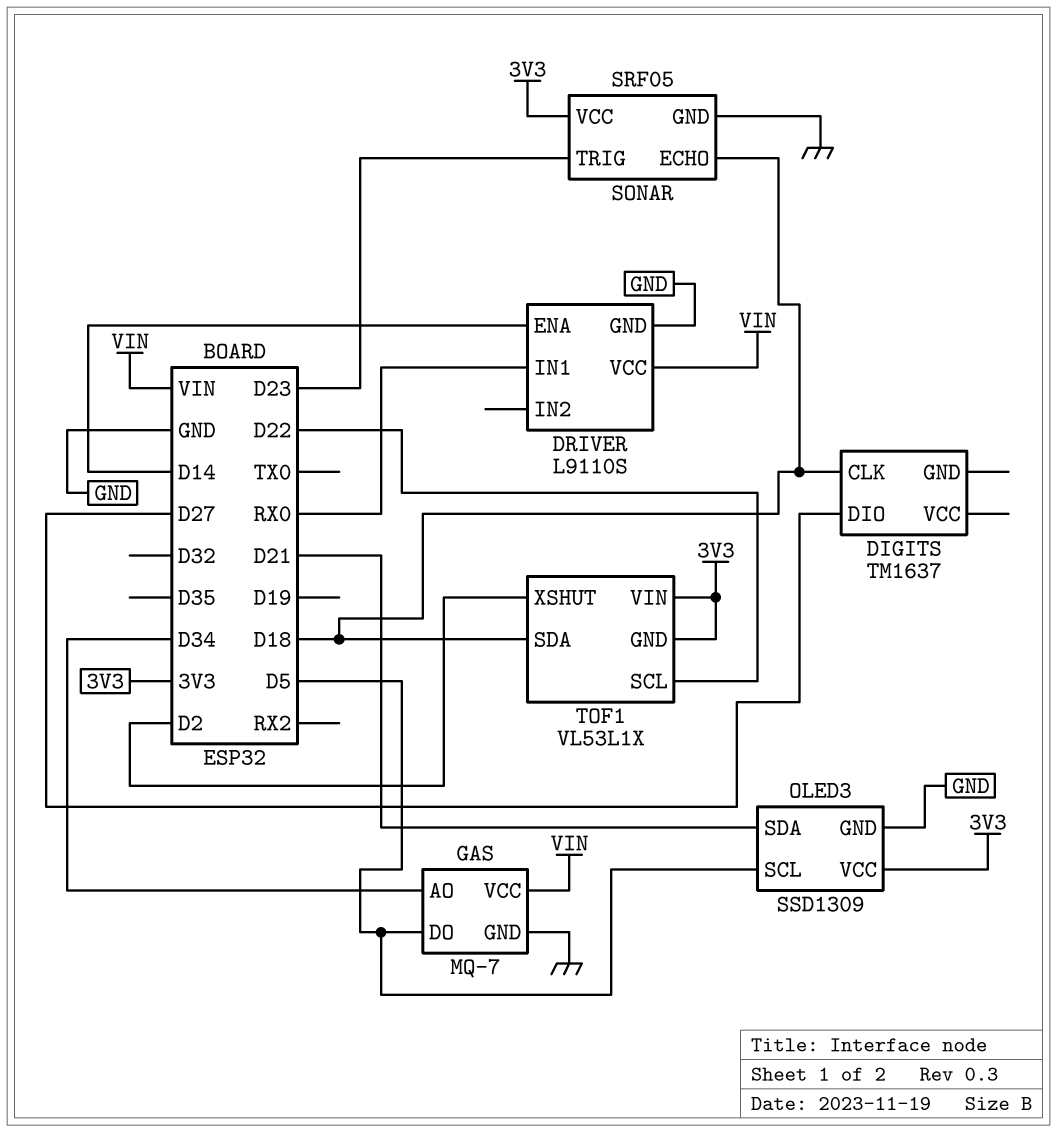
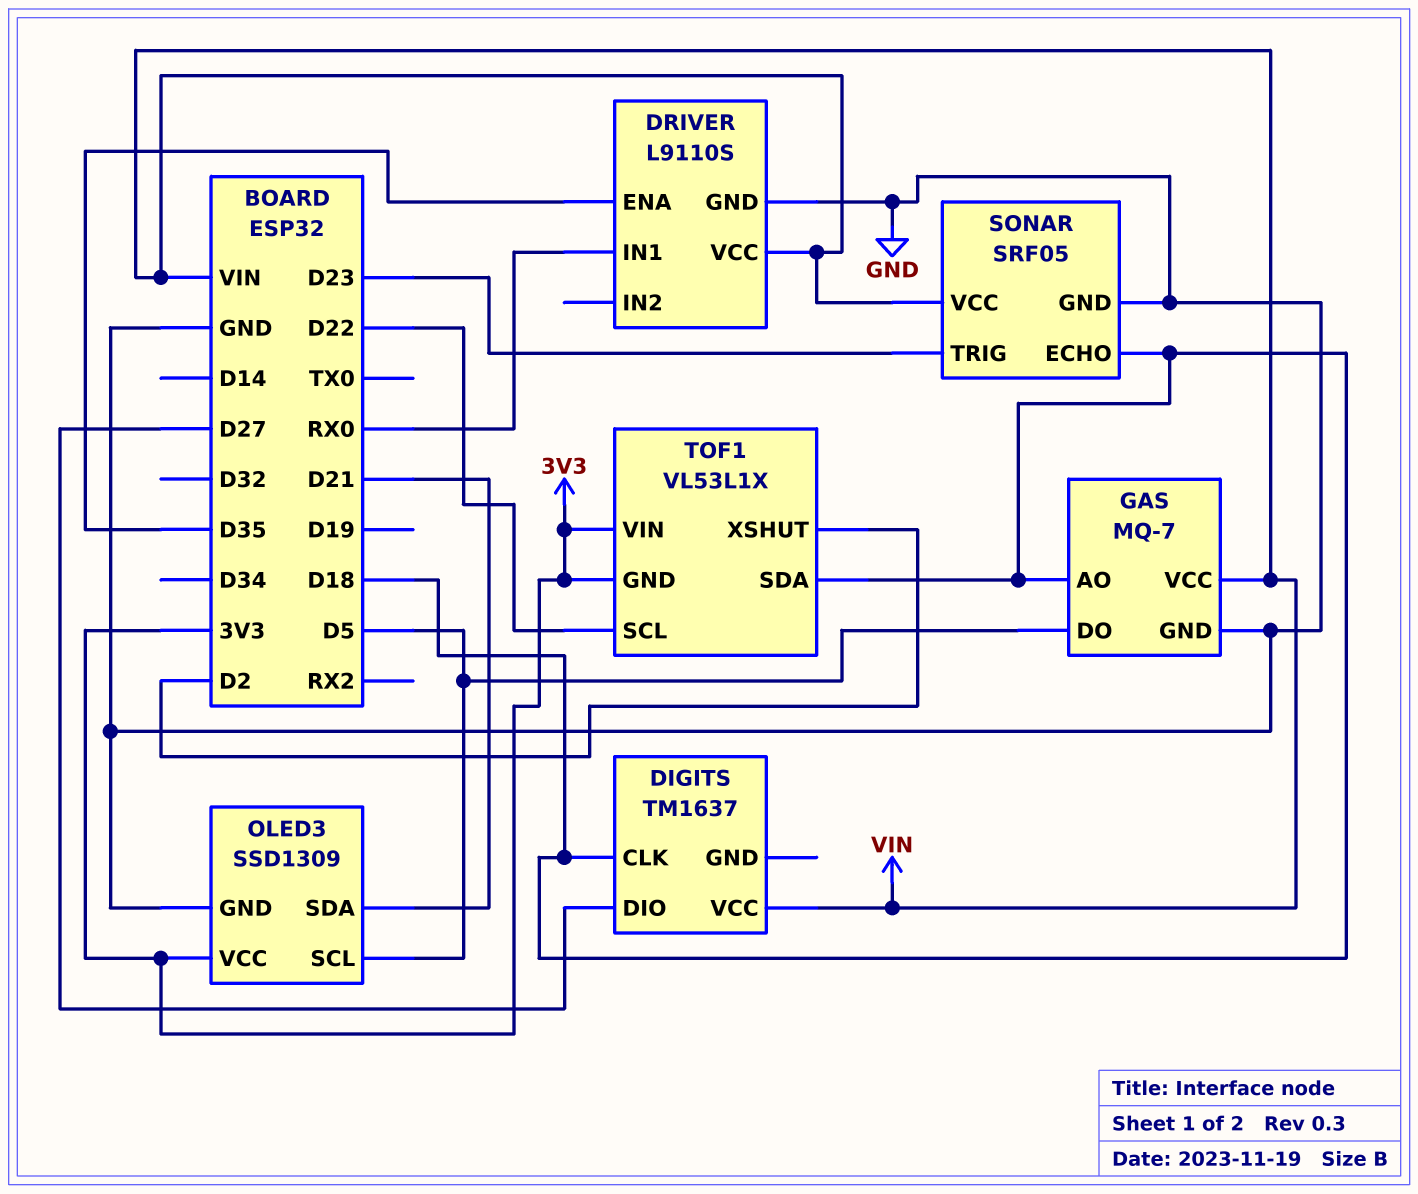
DIGITS pin VCC: none -> VIN
DRIVER pin ENA: D14 -> D35
GAS pin AO: D34 -> D18
SONAR pin VCC: 3V3 -> VIN

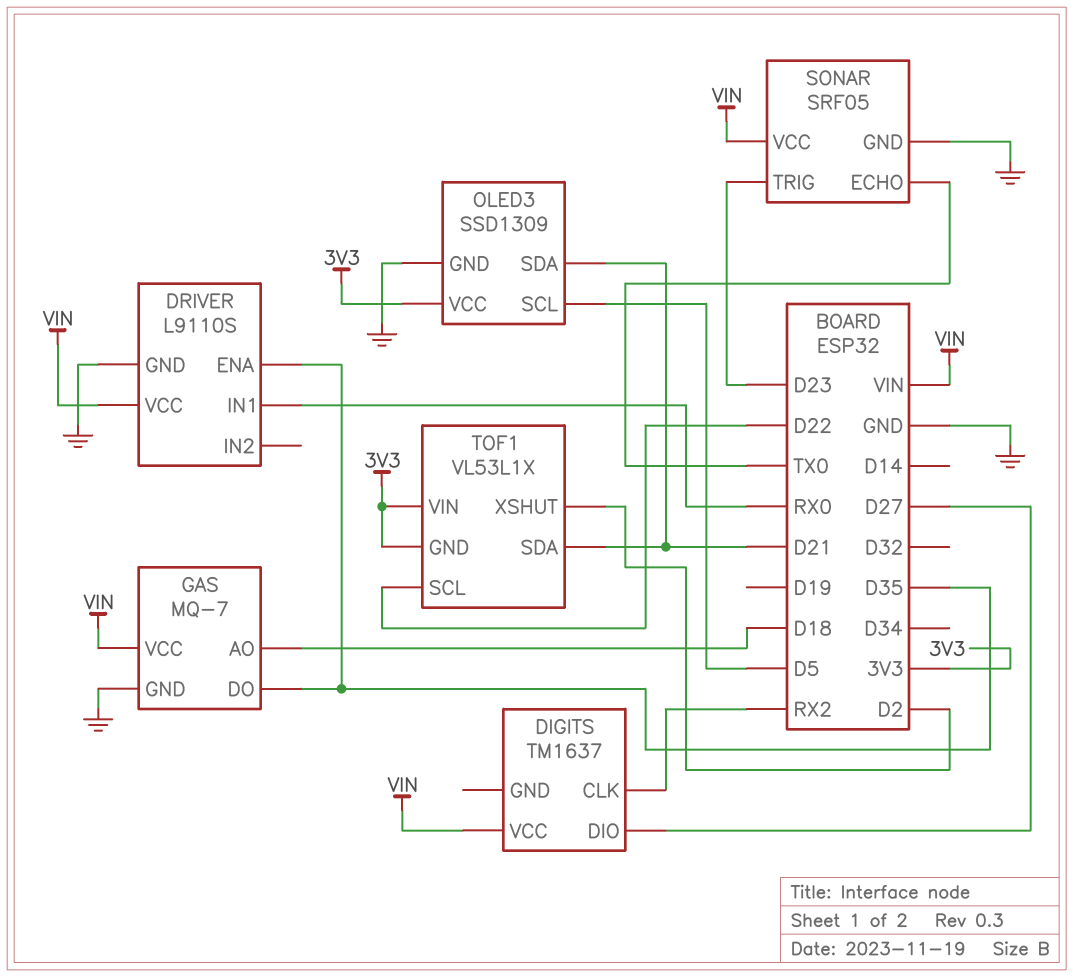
DIGITS pin CLK: D18 -> RX2
GAS pin DO: D5 -> D35
SONAR pin ECHO: D18 -> TX0
TOF1 pin SDA: D18 -> D21

